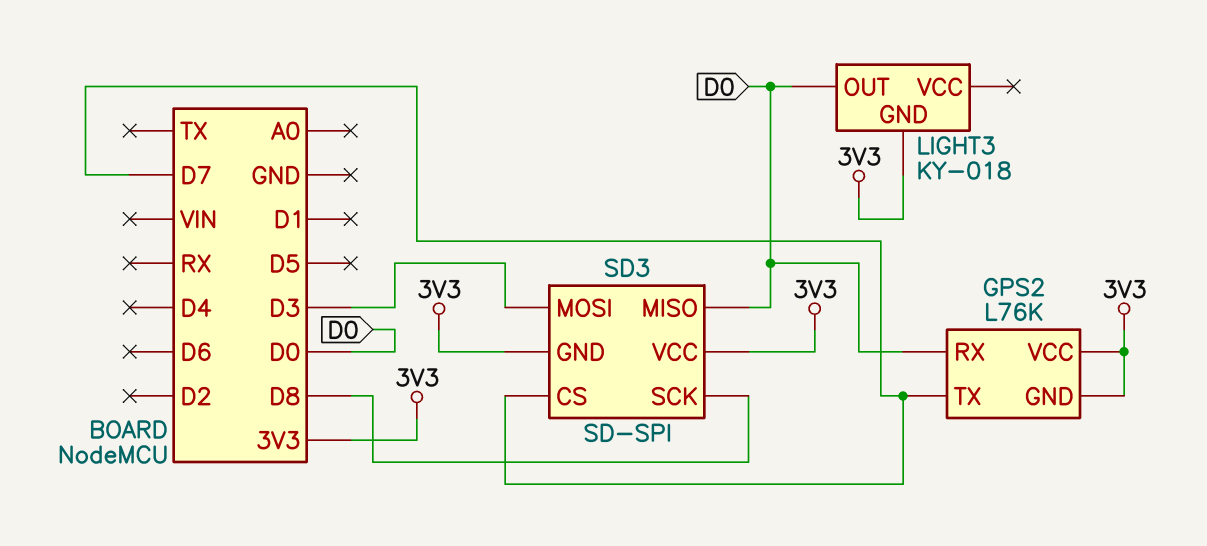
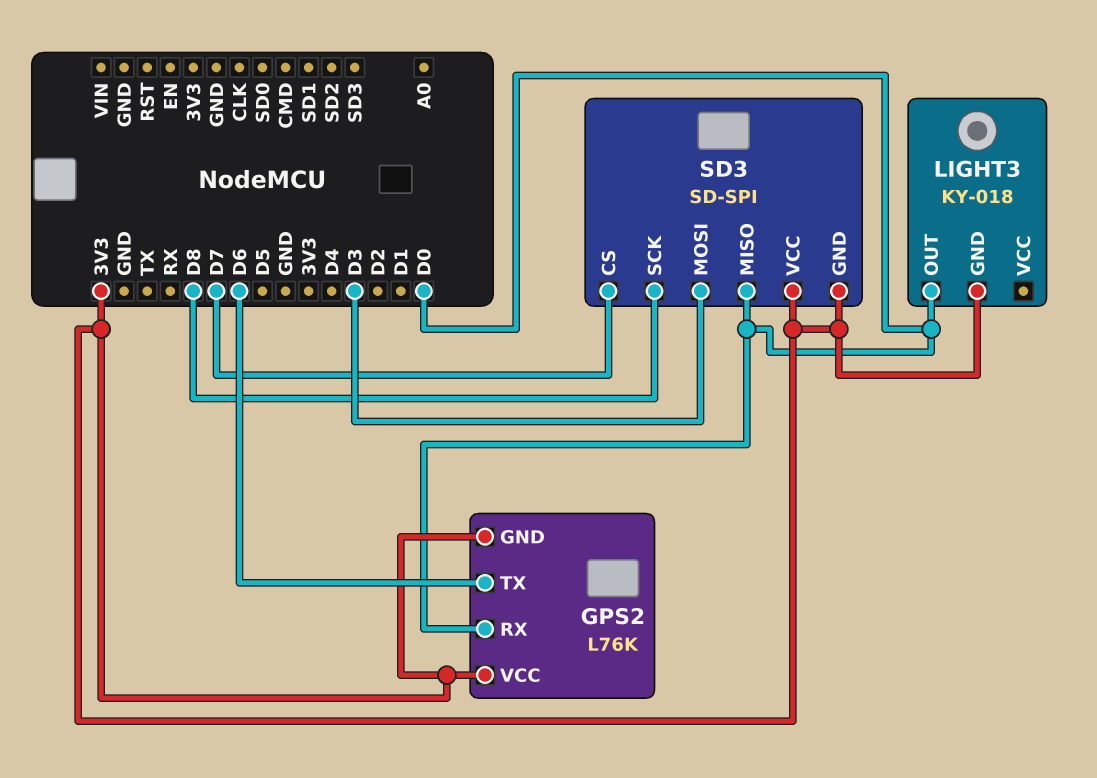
GPS2 pin TX: D7 -> D6

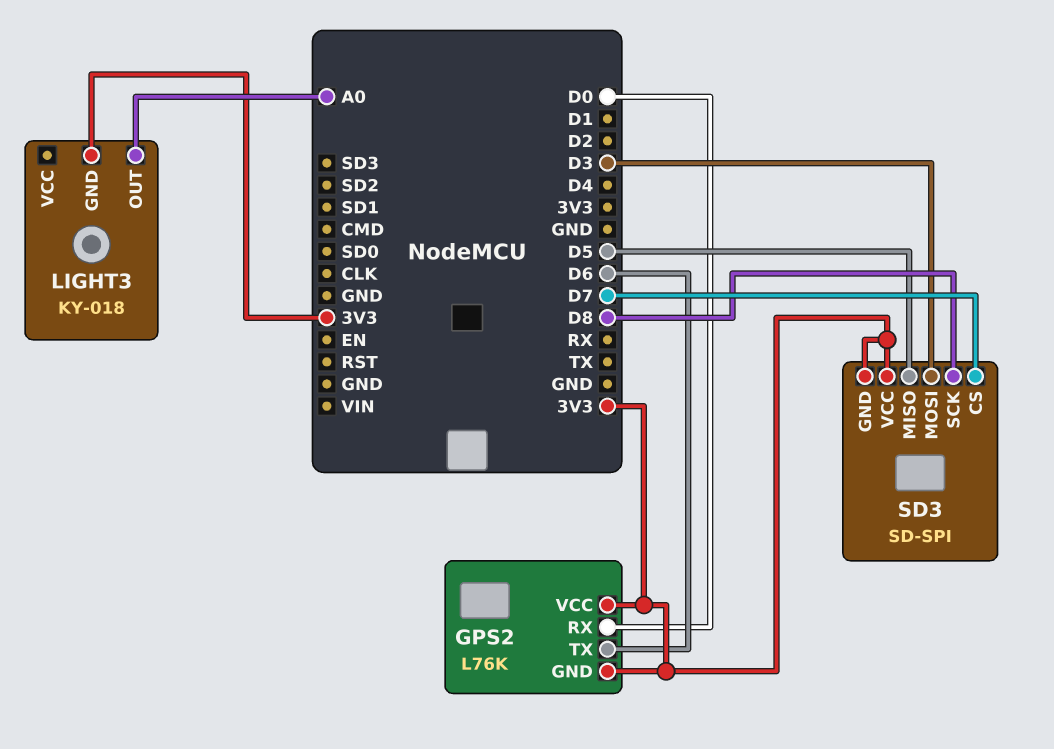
LIGHT3 pin OUT: D0 -> A0
SD3 pin MISO: D0 -> D5

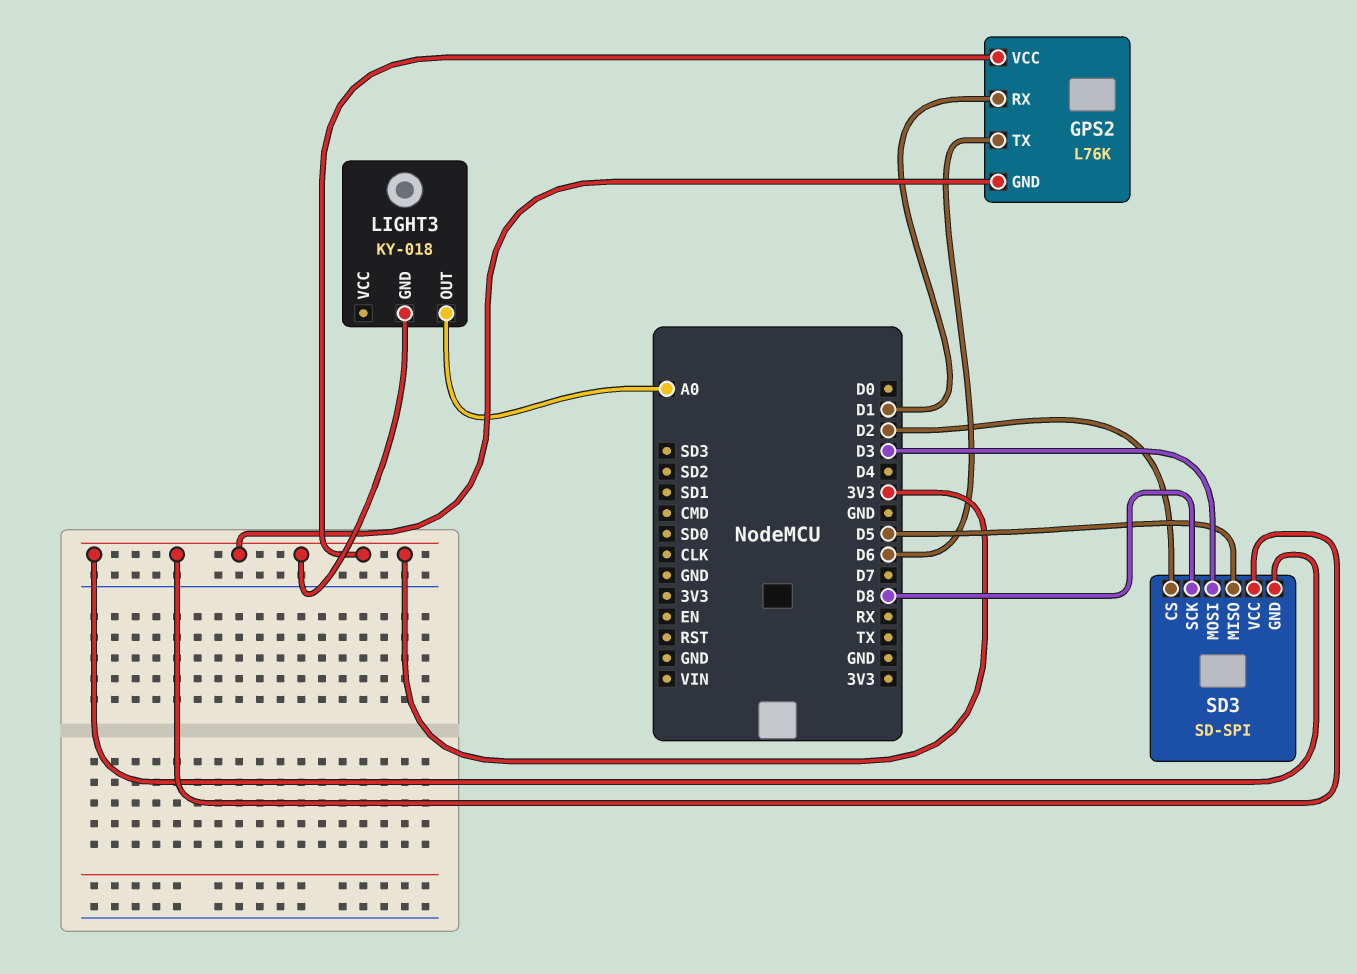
GPS2 pin RX: D0 -> D1
SD3 pin CS: D7 -> D2

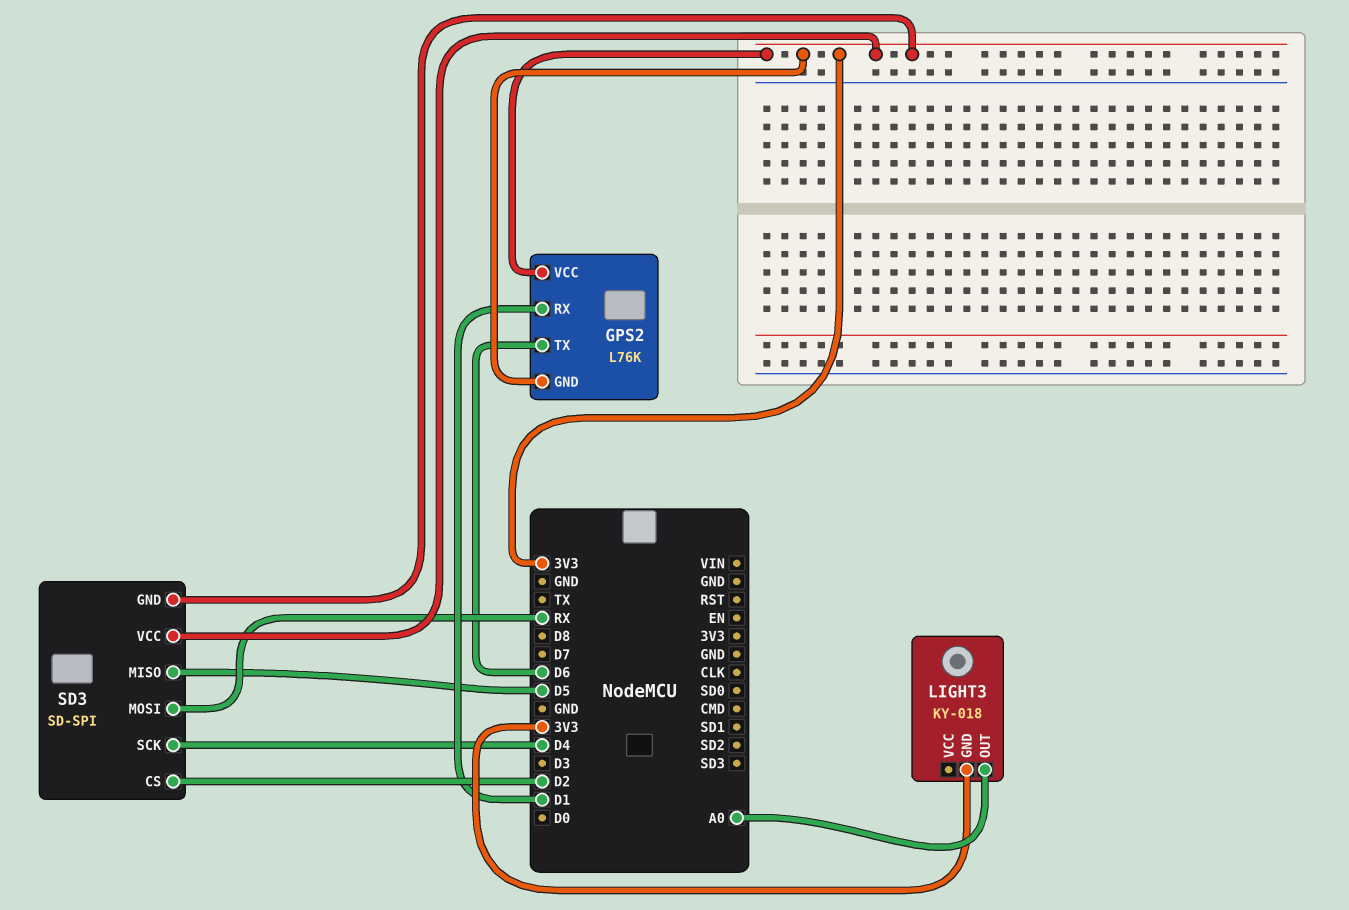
SD3 pin MOSI: D3 -> RX
SD3 pin SCK: D8 -> D4

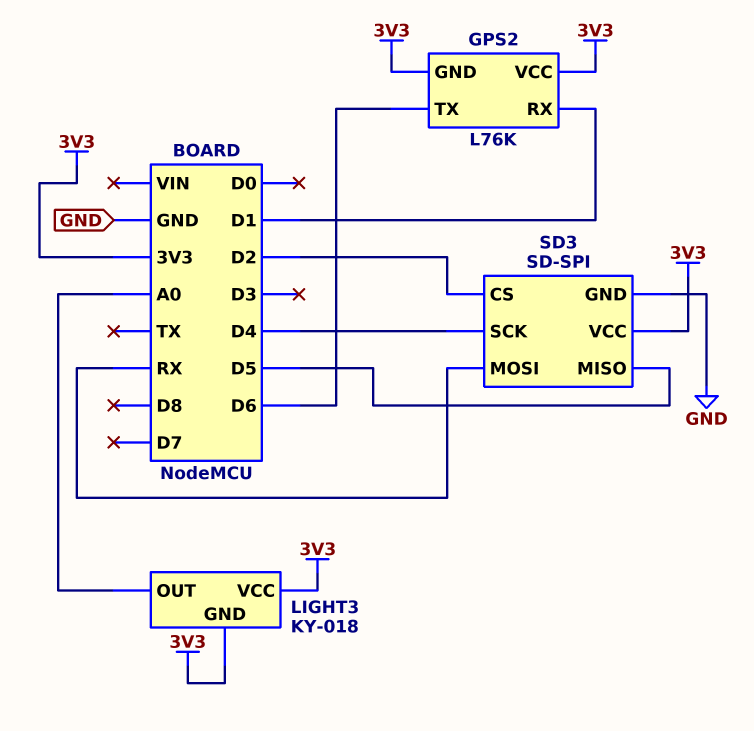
LIGHT3 pin VCC: none -> 3V3
SD3 pin GND: 3V3 -> GND

